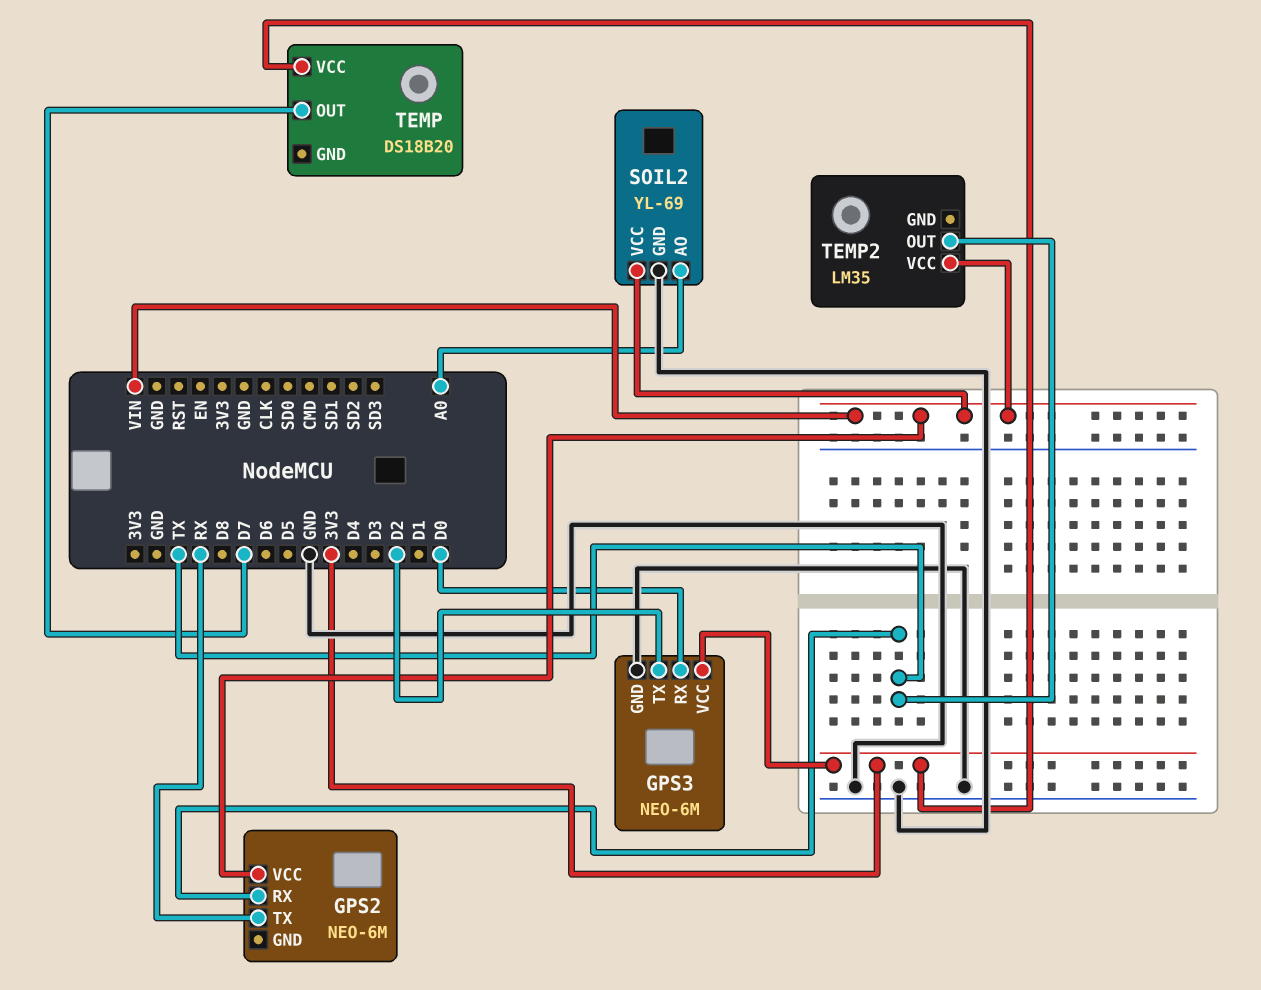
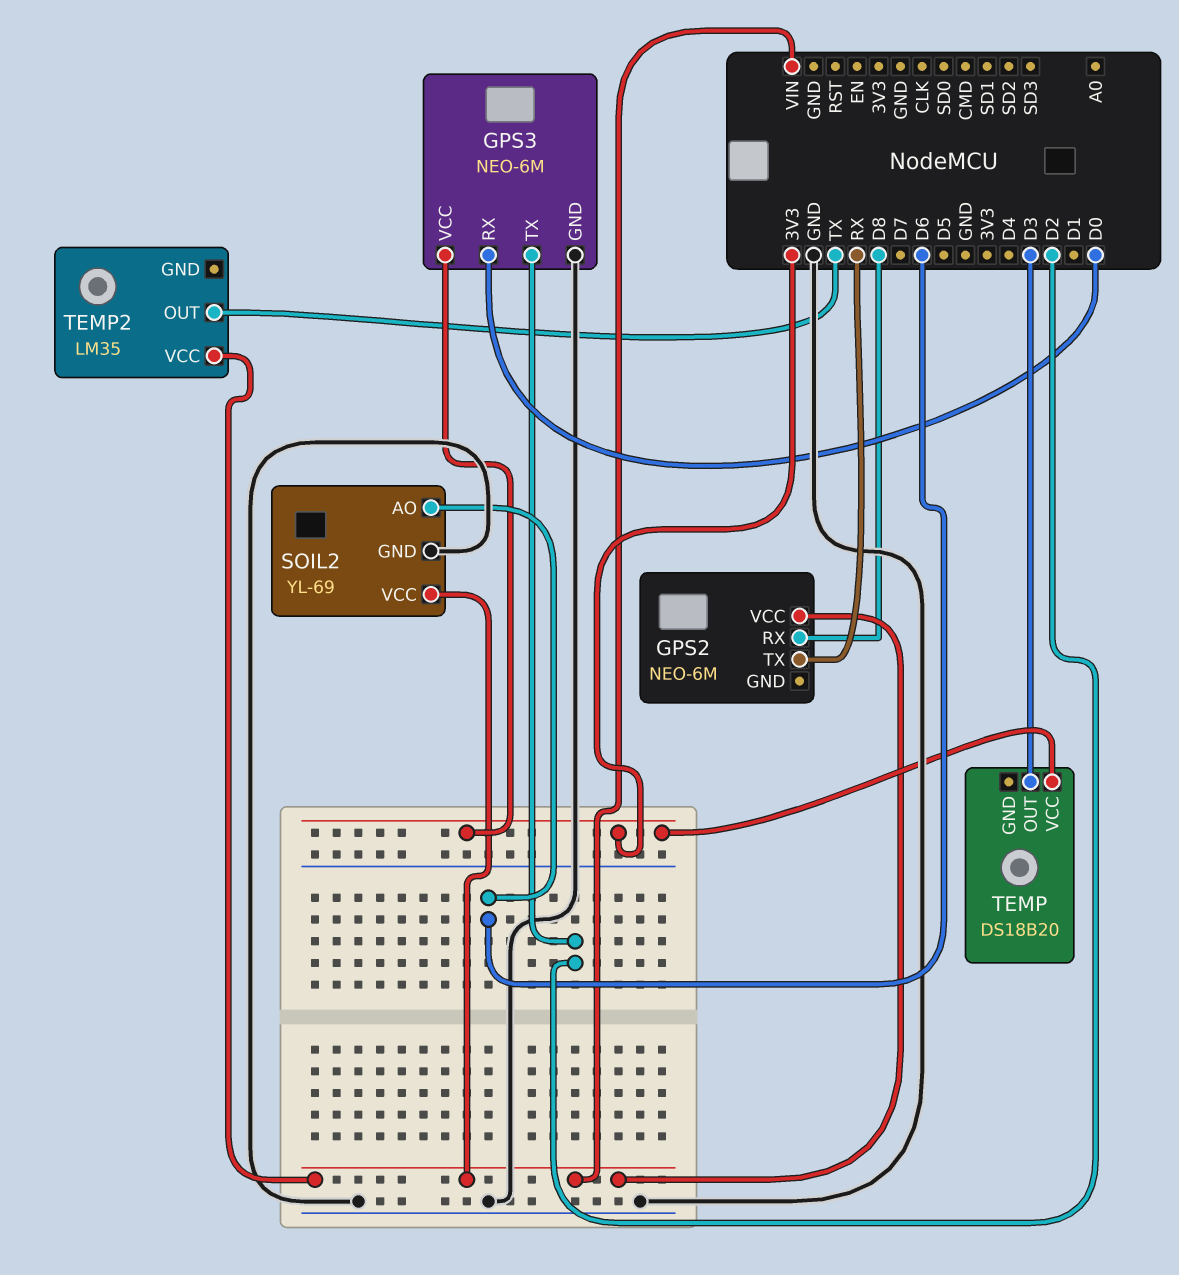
GPS2 pin RX: TX -> D8
SOIL2 pin AO: A0 -> D6
TEMP pin OUT: D7 -> D3

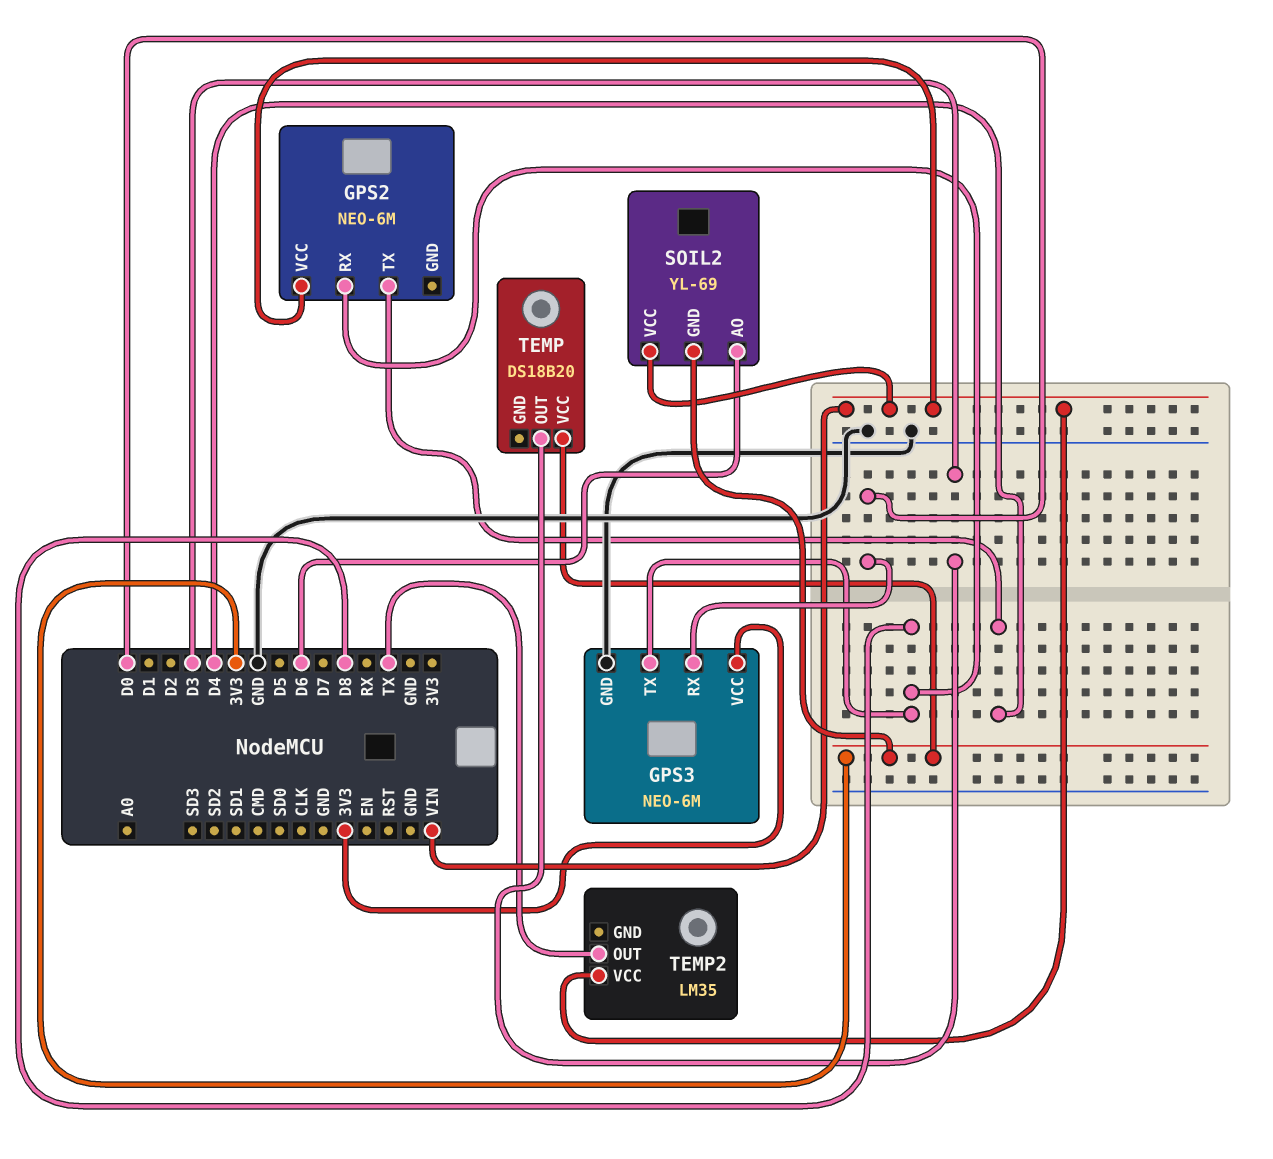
GPS2 pin TX: RX -> D4
GPS3 pin TX: D2 -> D8
SOIL2 pin GND: GND -> 3V3

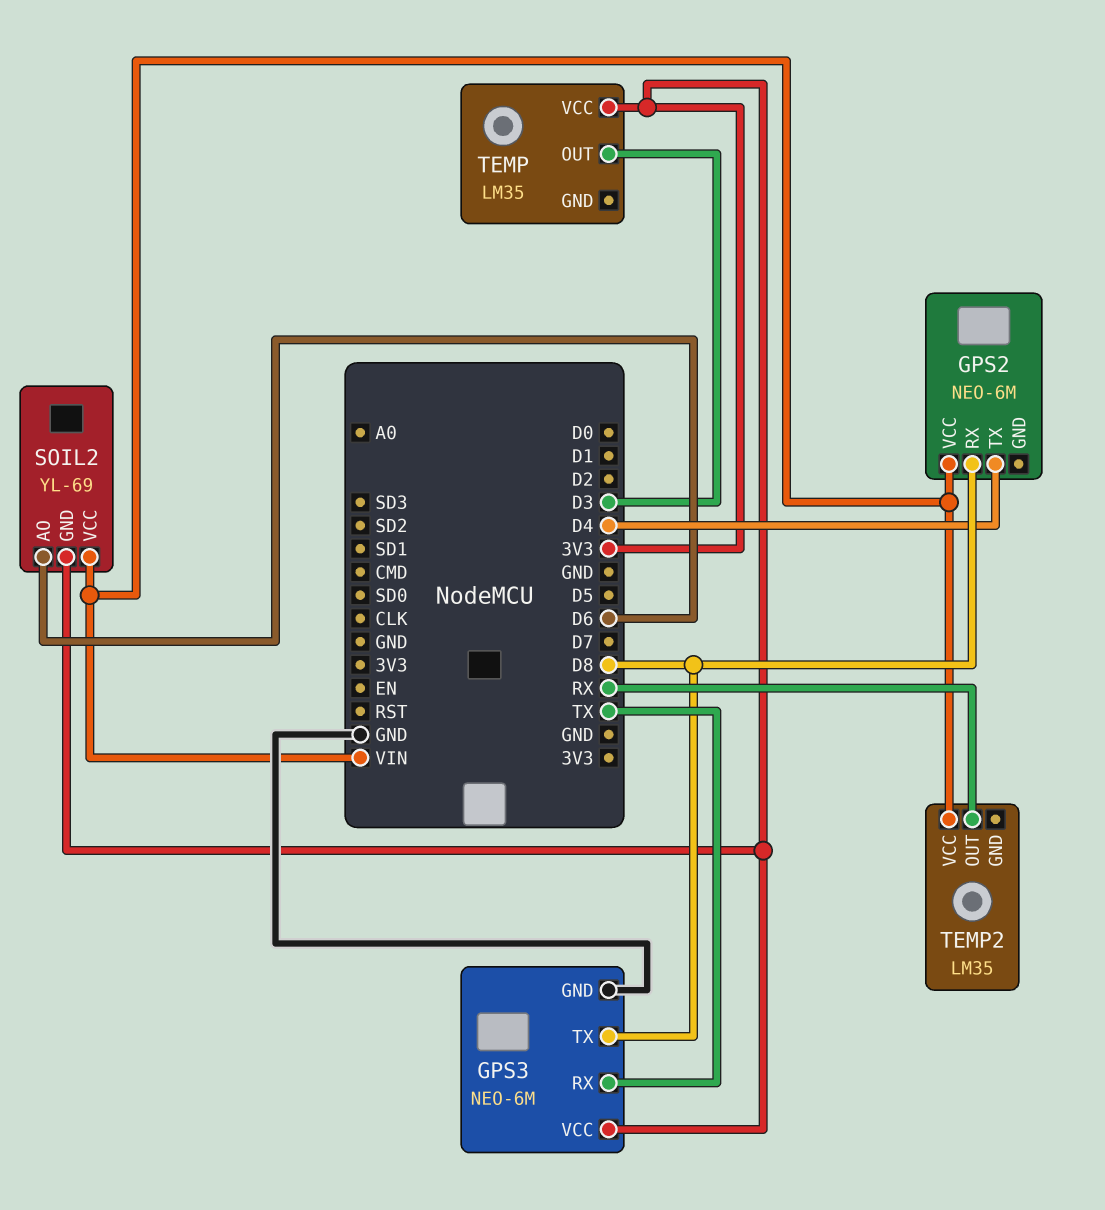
GPS3 pin RX: D0 -> TX
TEMP: DS18B20 -> LM35
TEMP2 pin OUT: TX -> RX

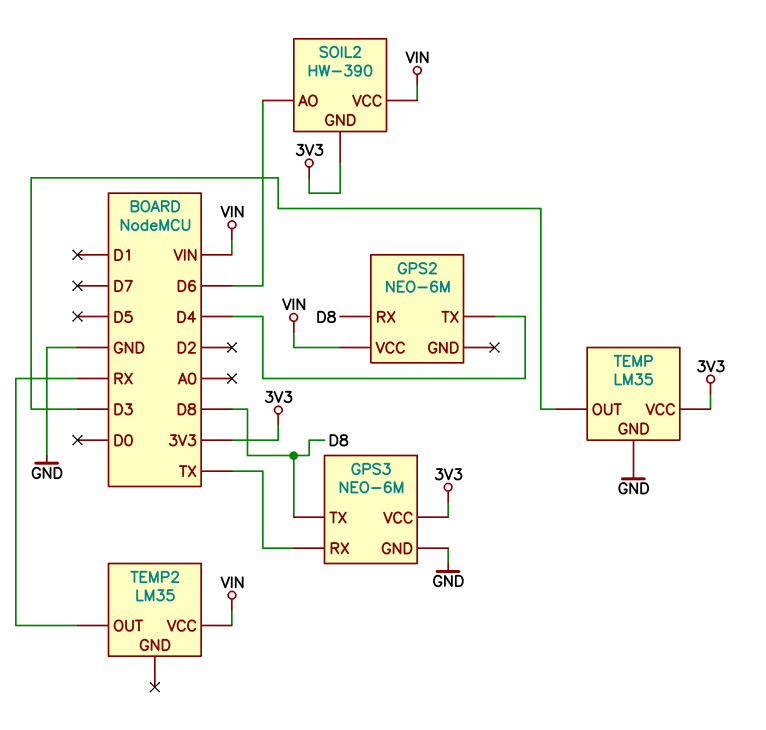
SOIL2: YL-69 -> HW-390
TEMP pin GND: none -> GND

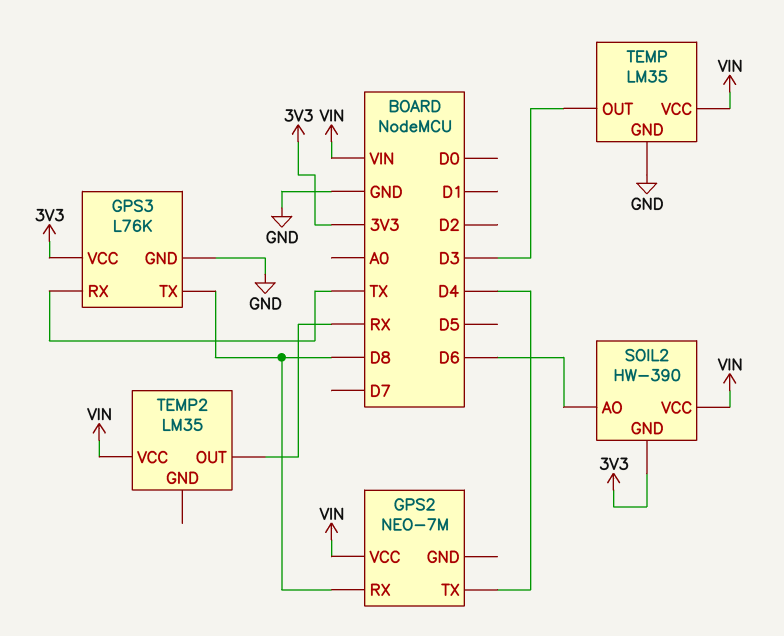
GPS2: NEO-6M -> NEO-7M
GPS3: NEO-6M -> L76K
TEMP pin VCC: 3V3 -> VIN

